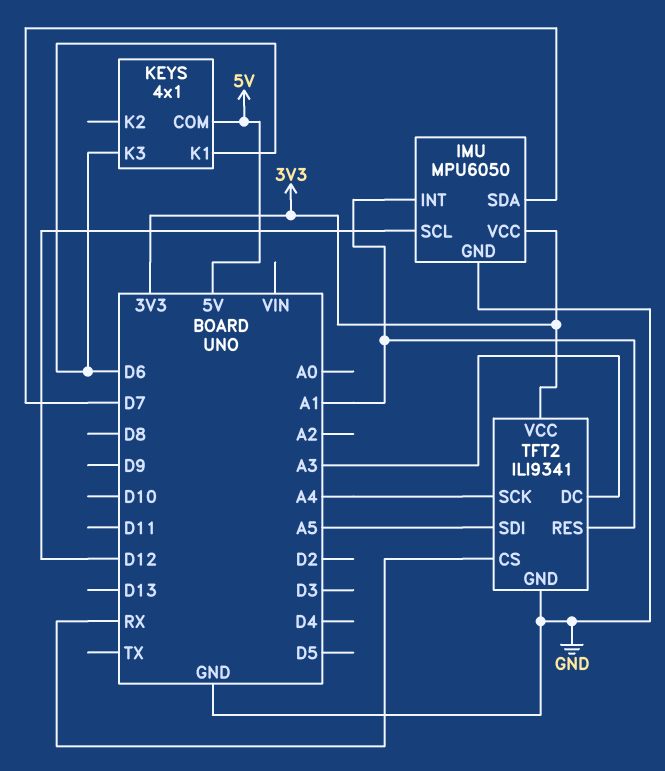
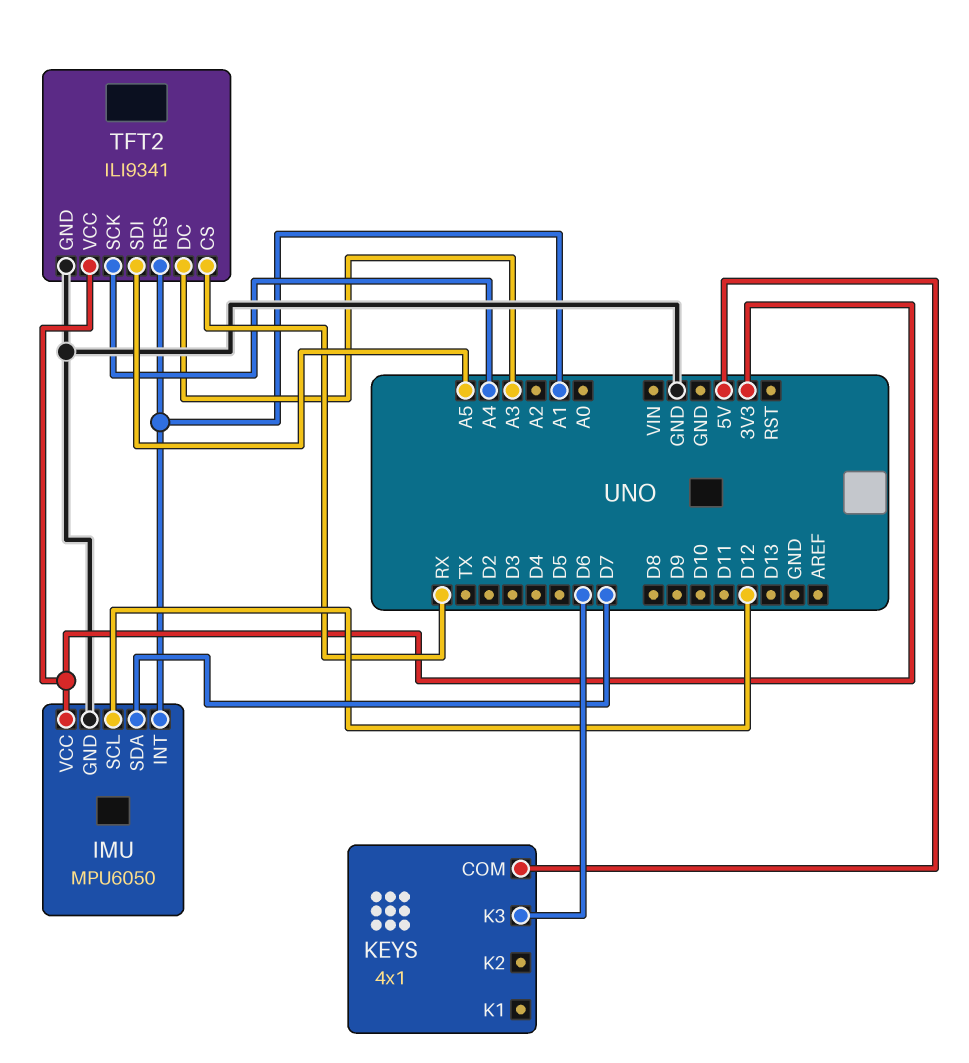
KEYS pin K1: D6 -> none

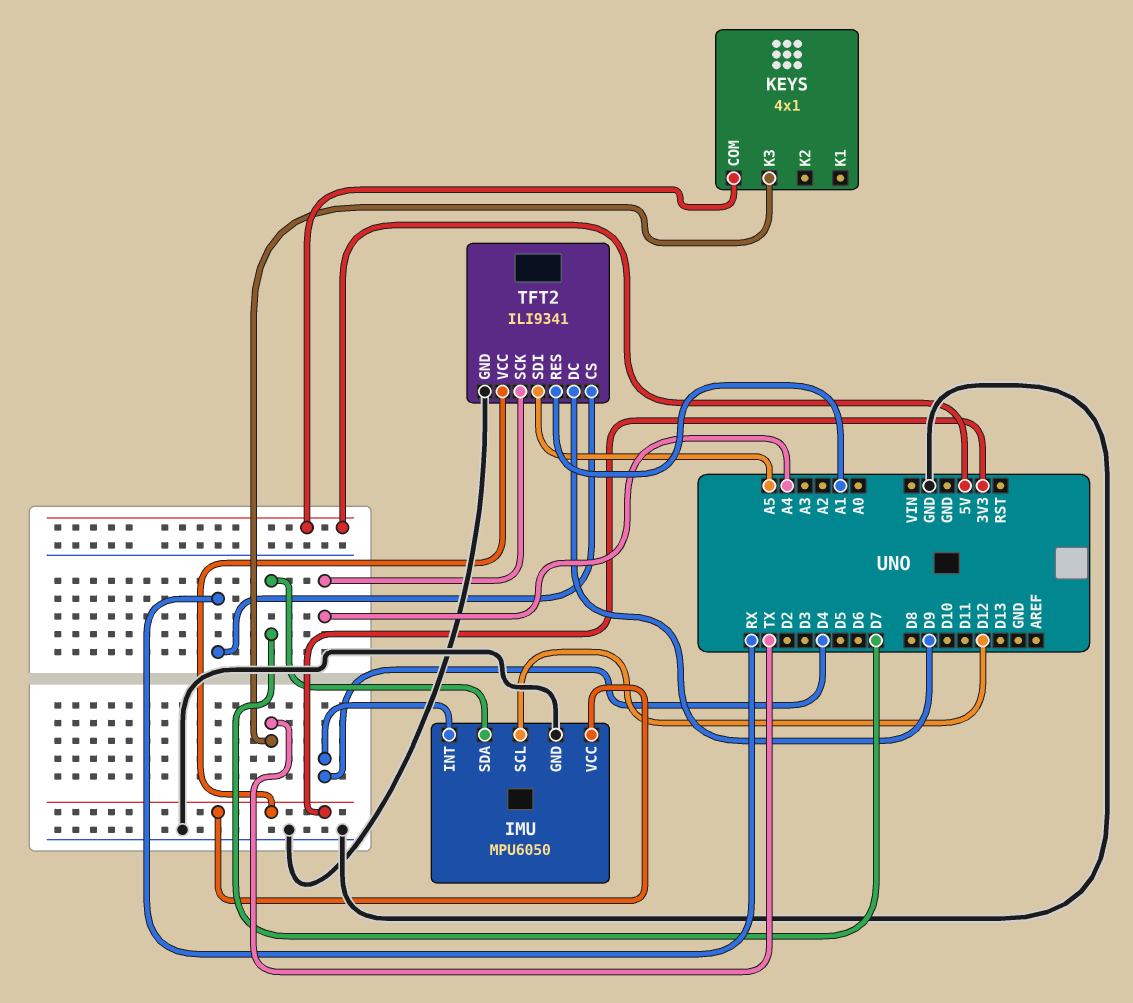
IMU pin INT: A1 -> D4
KEYS pin K3: D6 -> TX
TFT2 pin DC: A3 -> D9

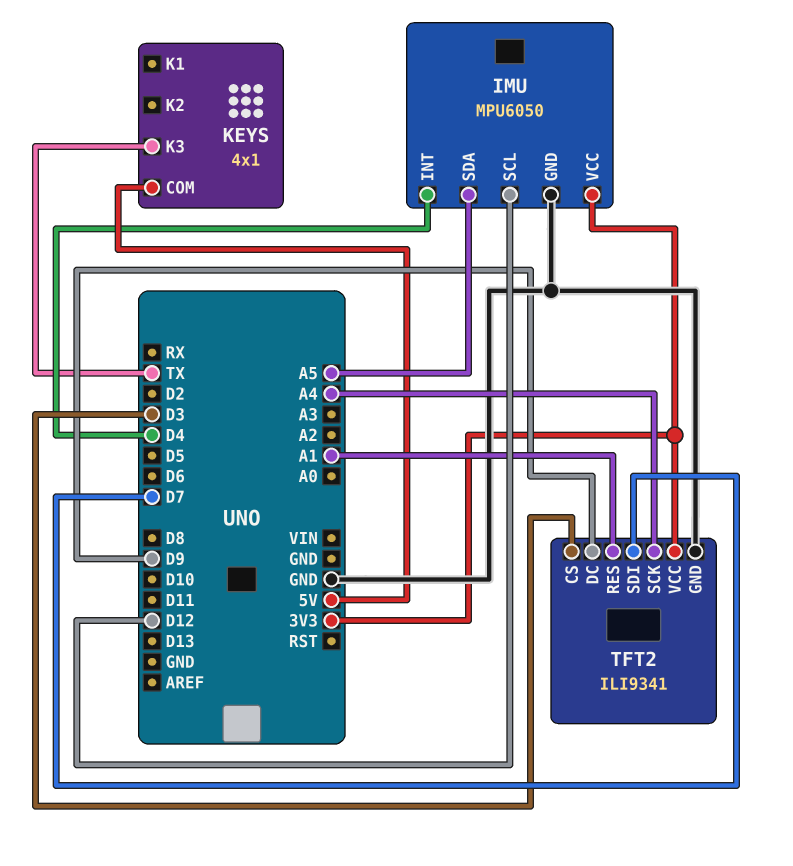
IMU pin SDA: D7 -> A5
TFT2 pin CS: RX -> D3
TFT2 pin SDI: A5 -> D7

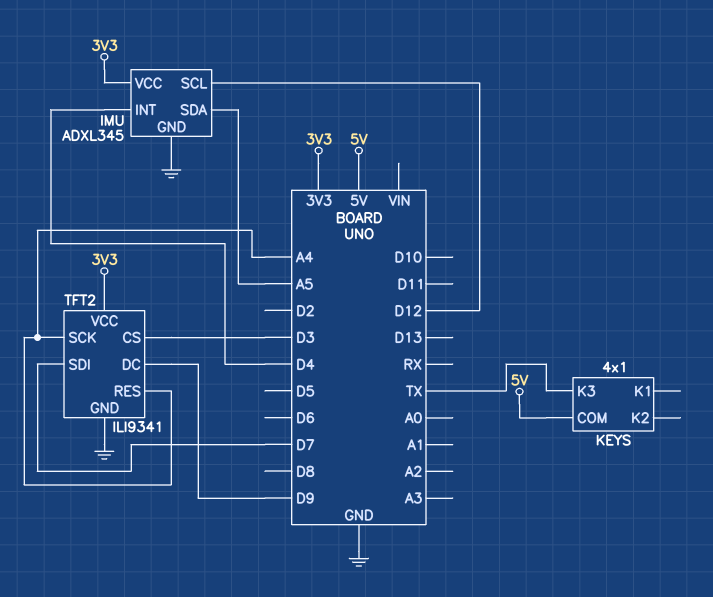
IMU: MPU6050 -> ADXL345
TFT2 pin RES: A1 -> A4

